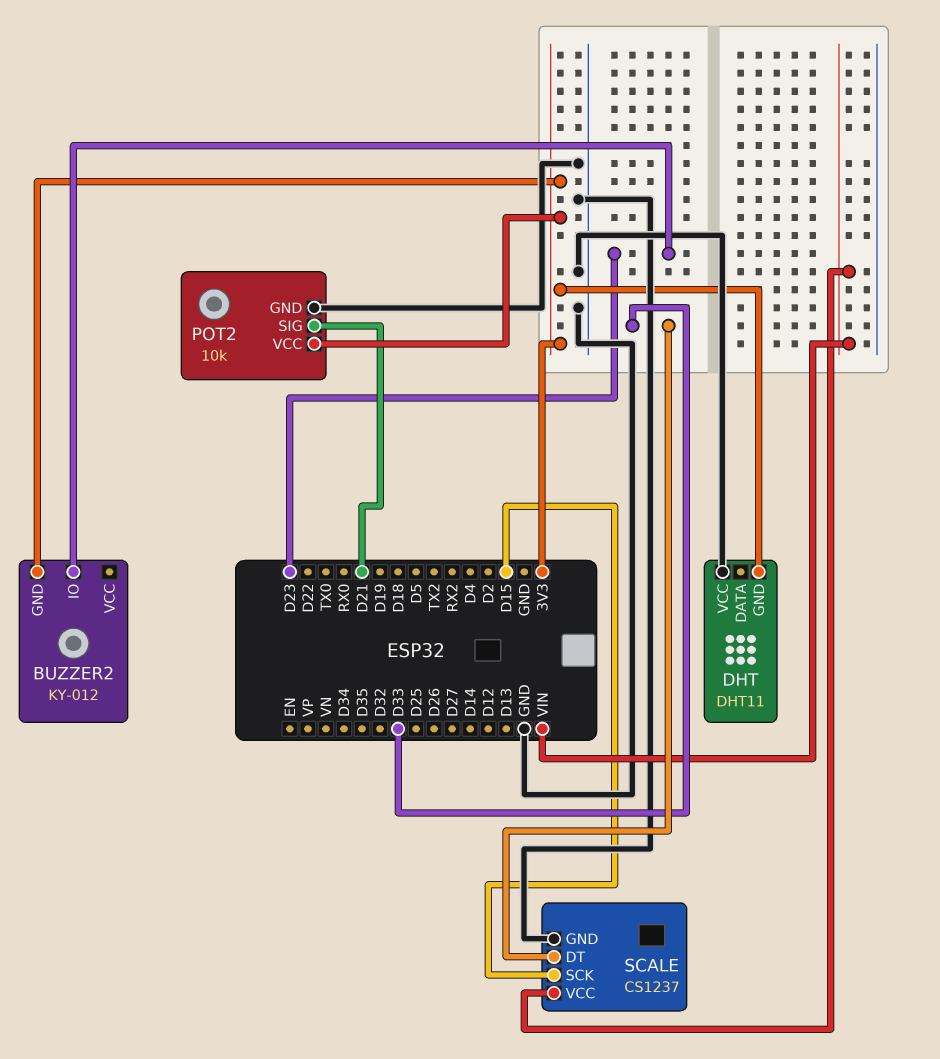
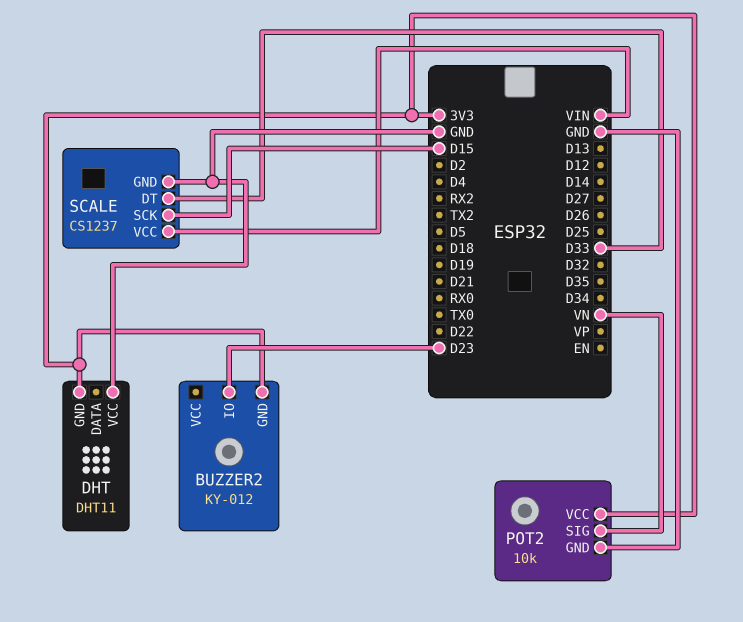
POT2 pin SIG: D21 -> VN

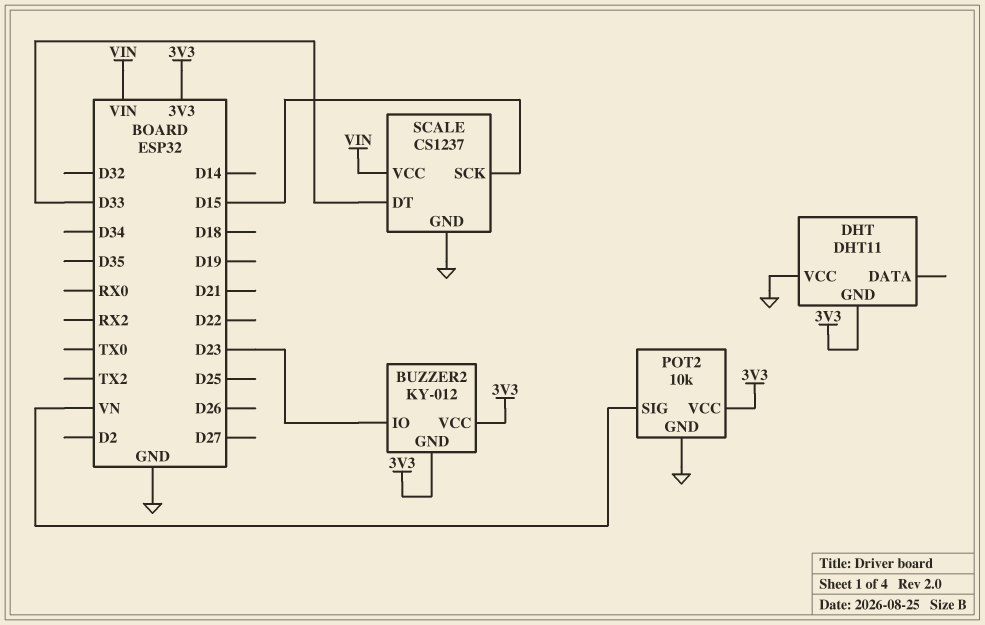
BUZZER2 pin VCC: none -> 3V3

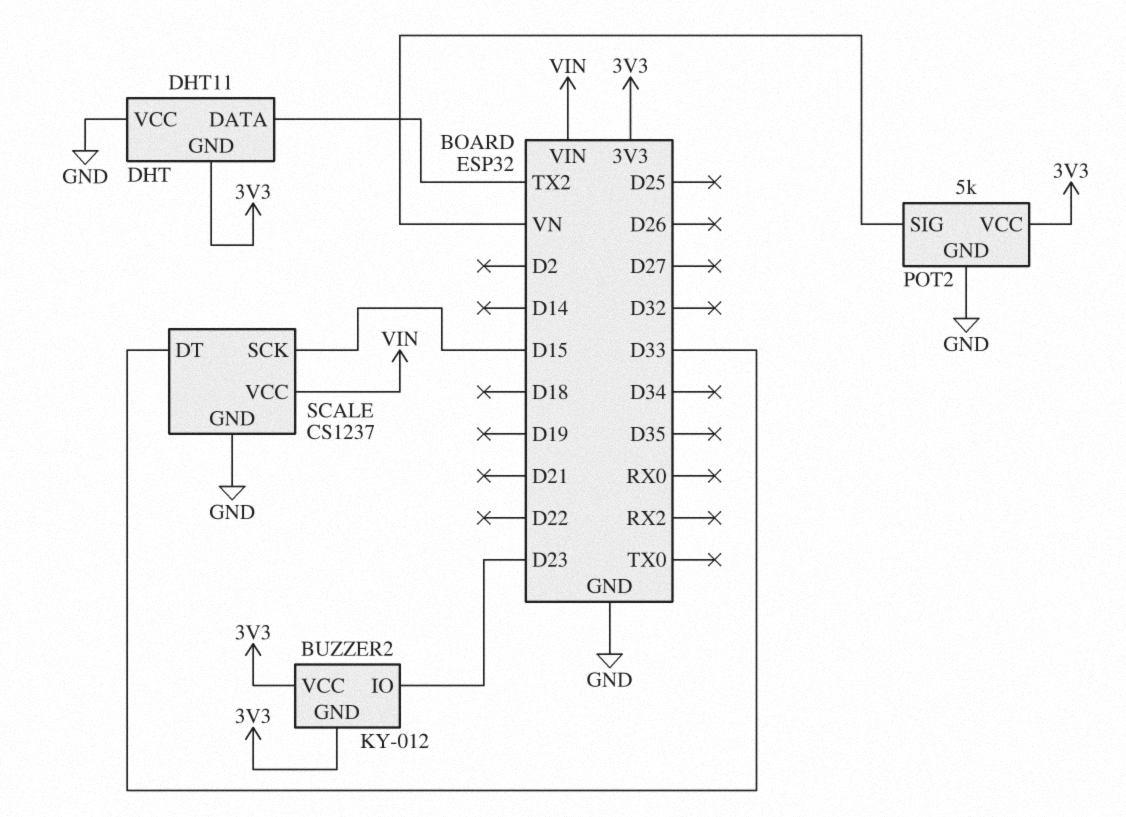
DHT pin DATA: none -> TX2
POT2: 10k -> 5k

